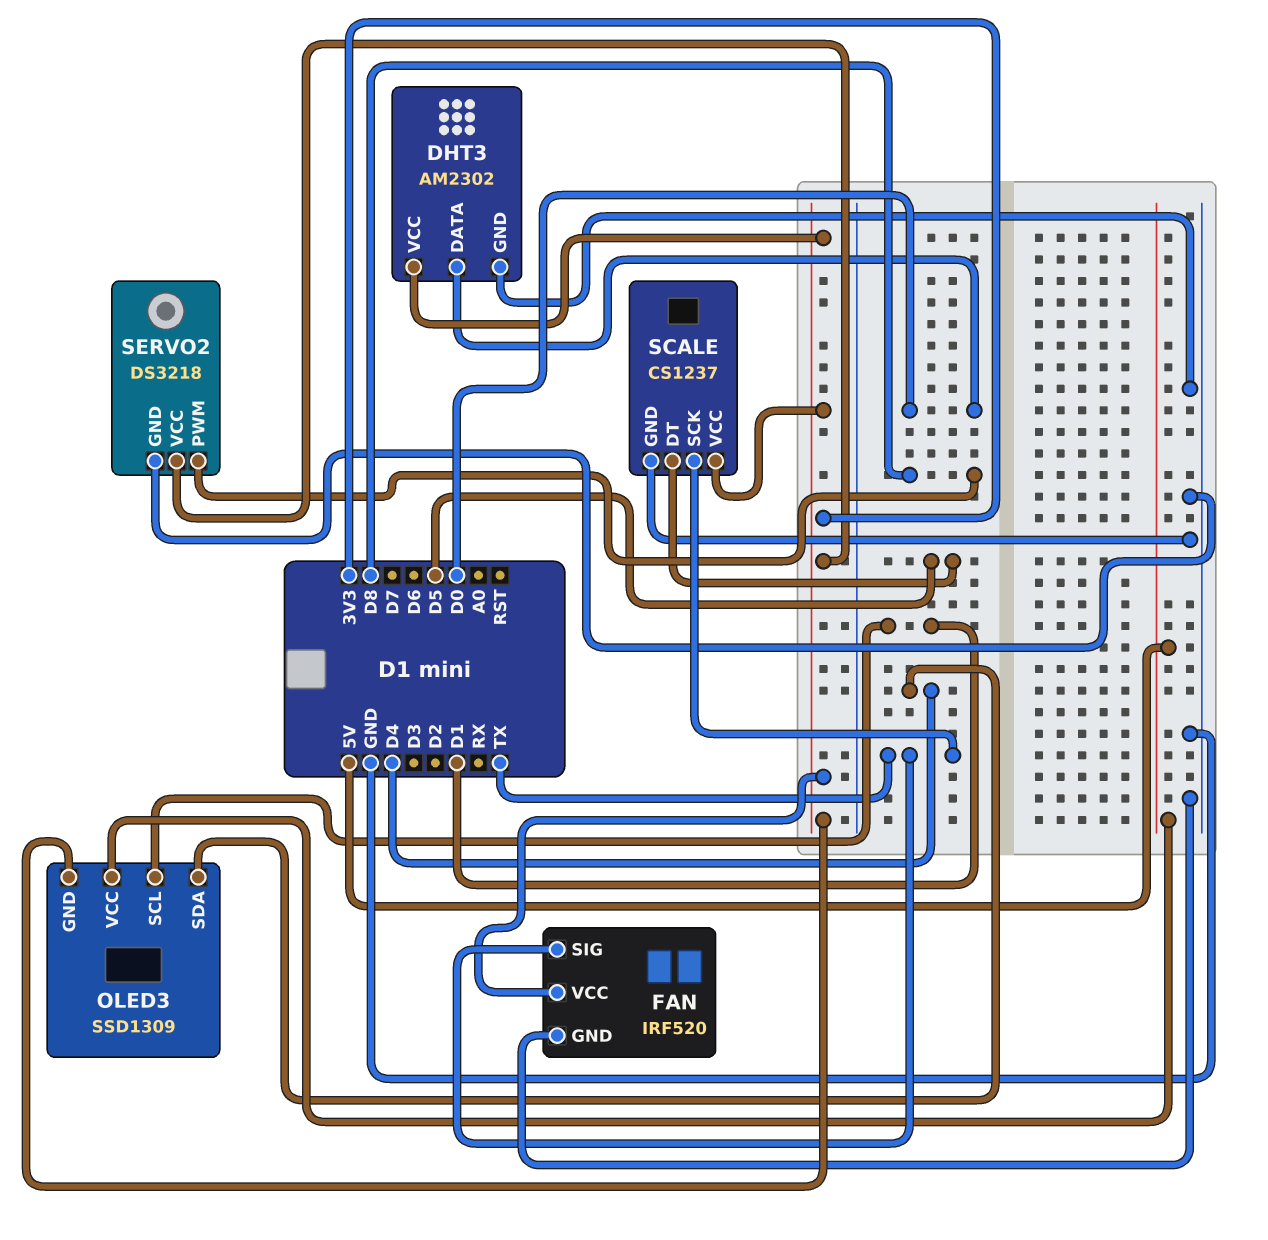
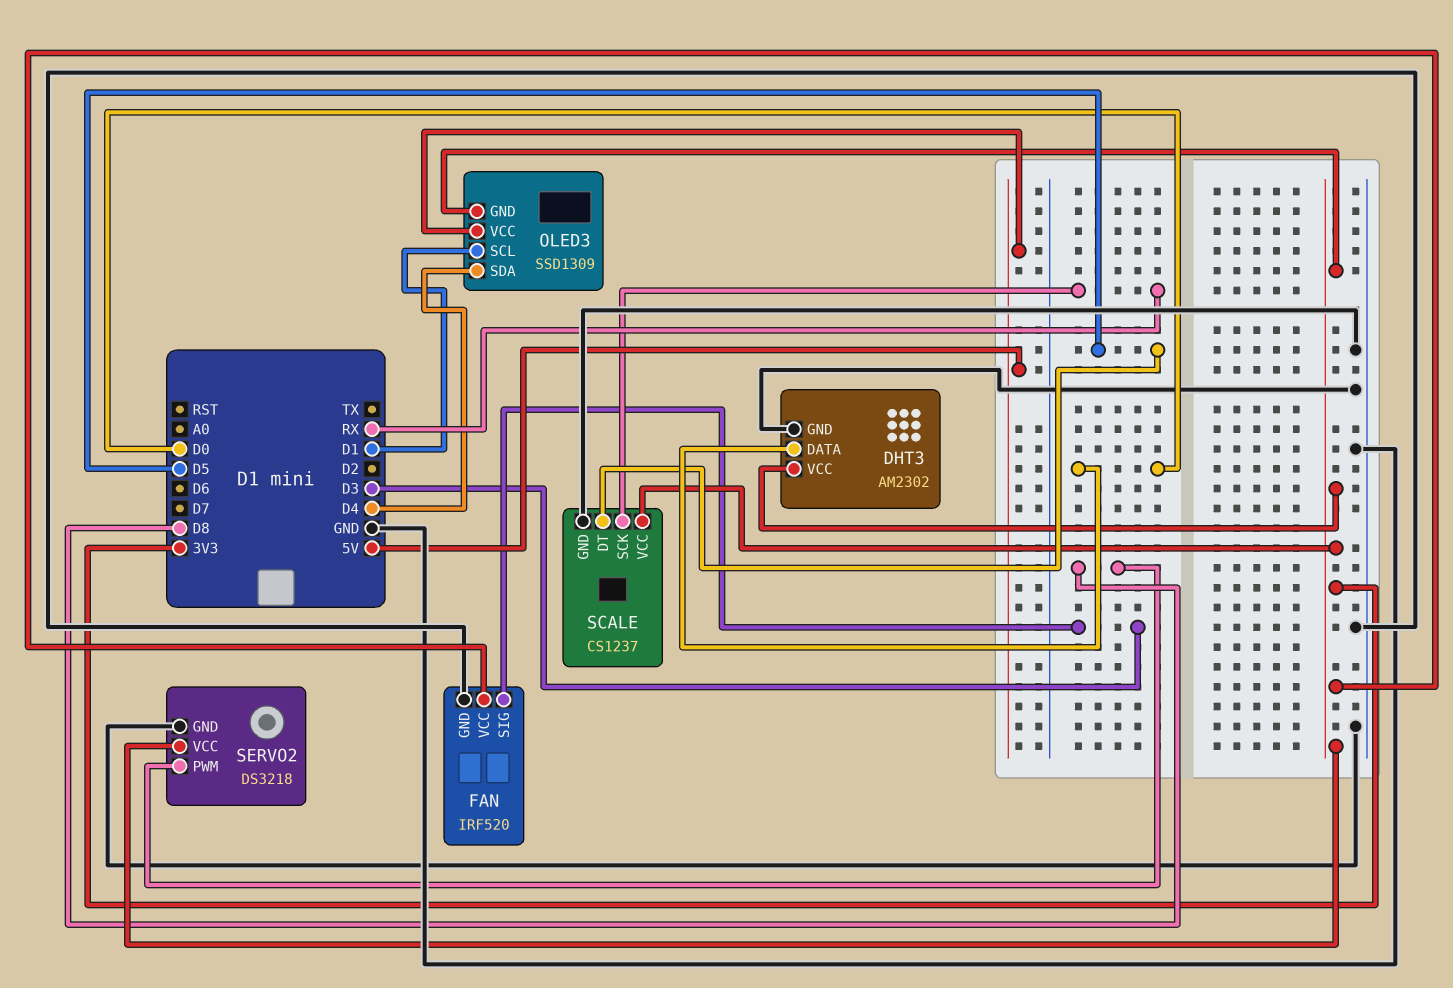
FAN pin SIG: TX -> D3
SCALE pin SCK: TX -> RX

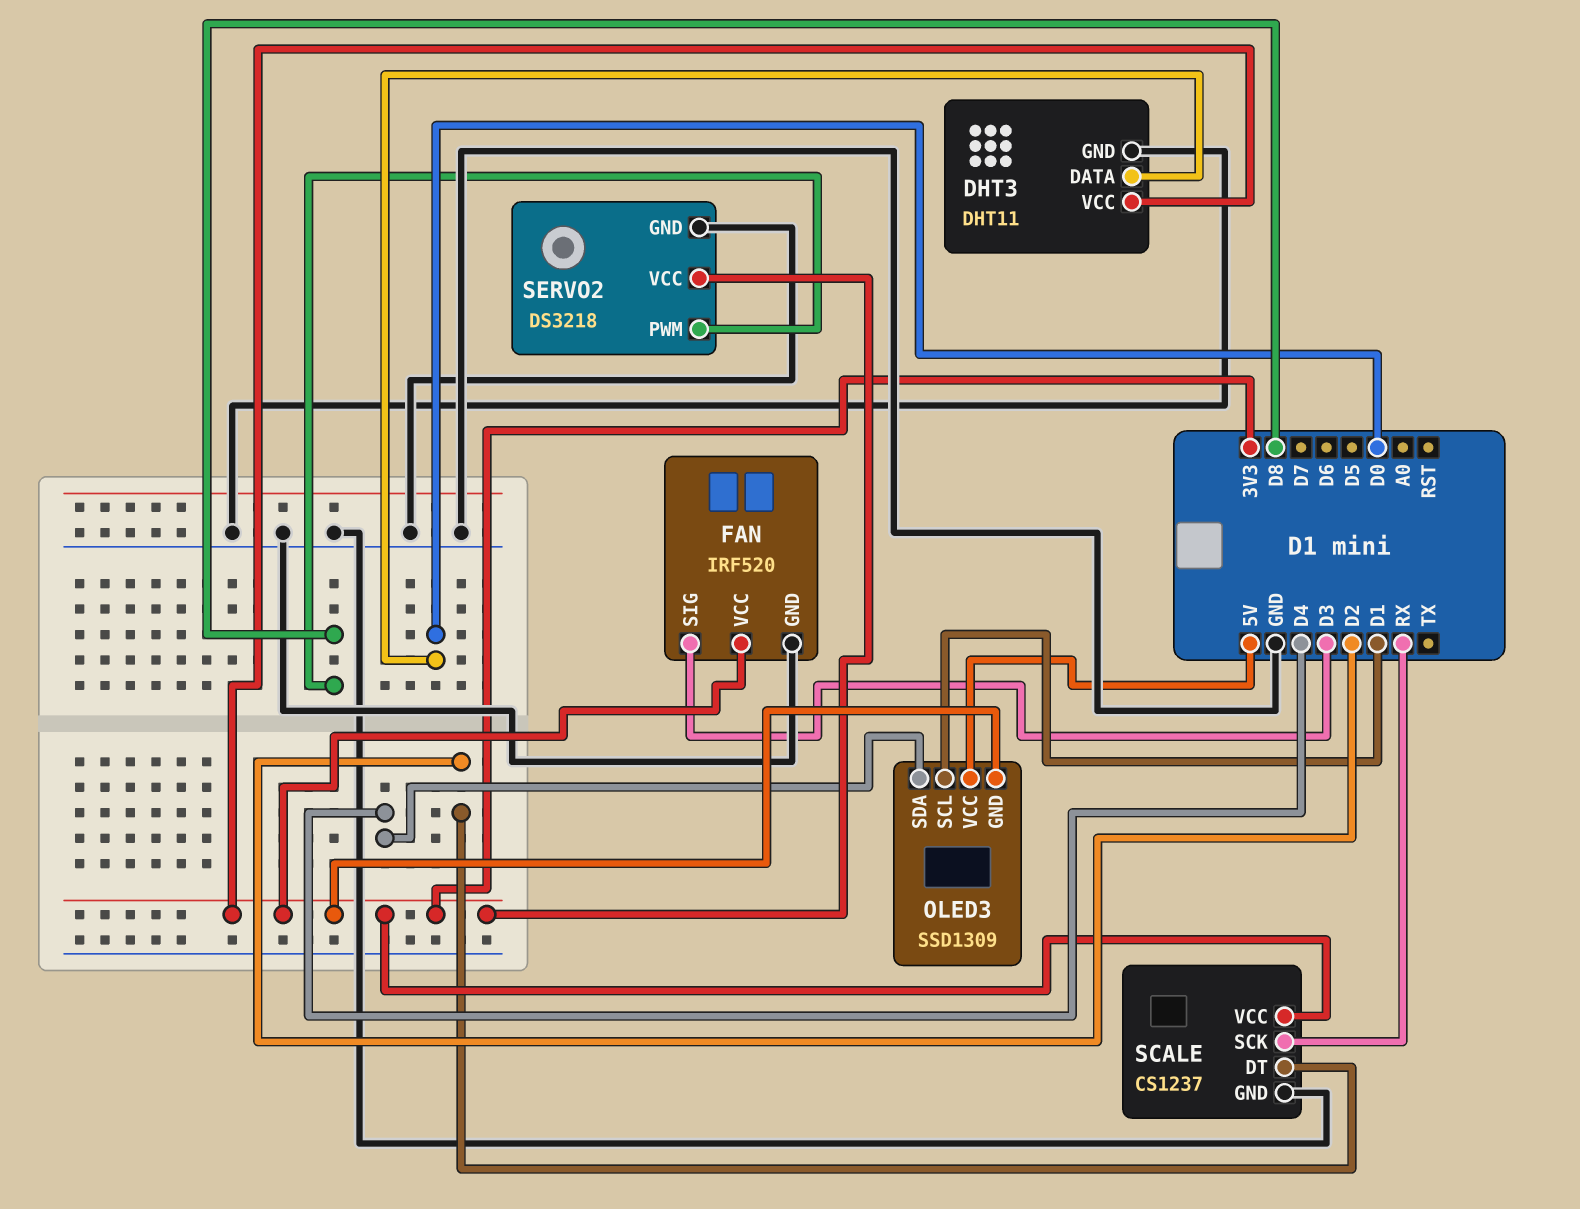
DHT3: AM2302 -> DHT11
SCALE pin DT: D5 -> D2

